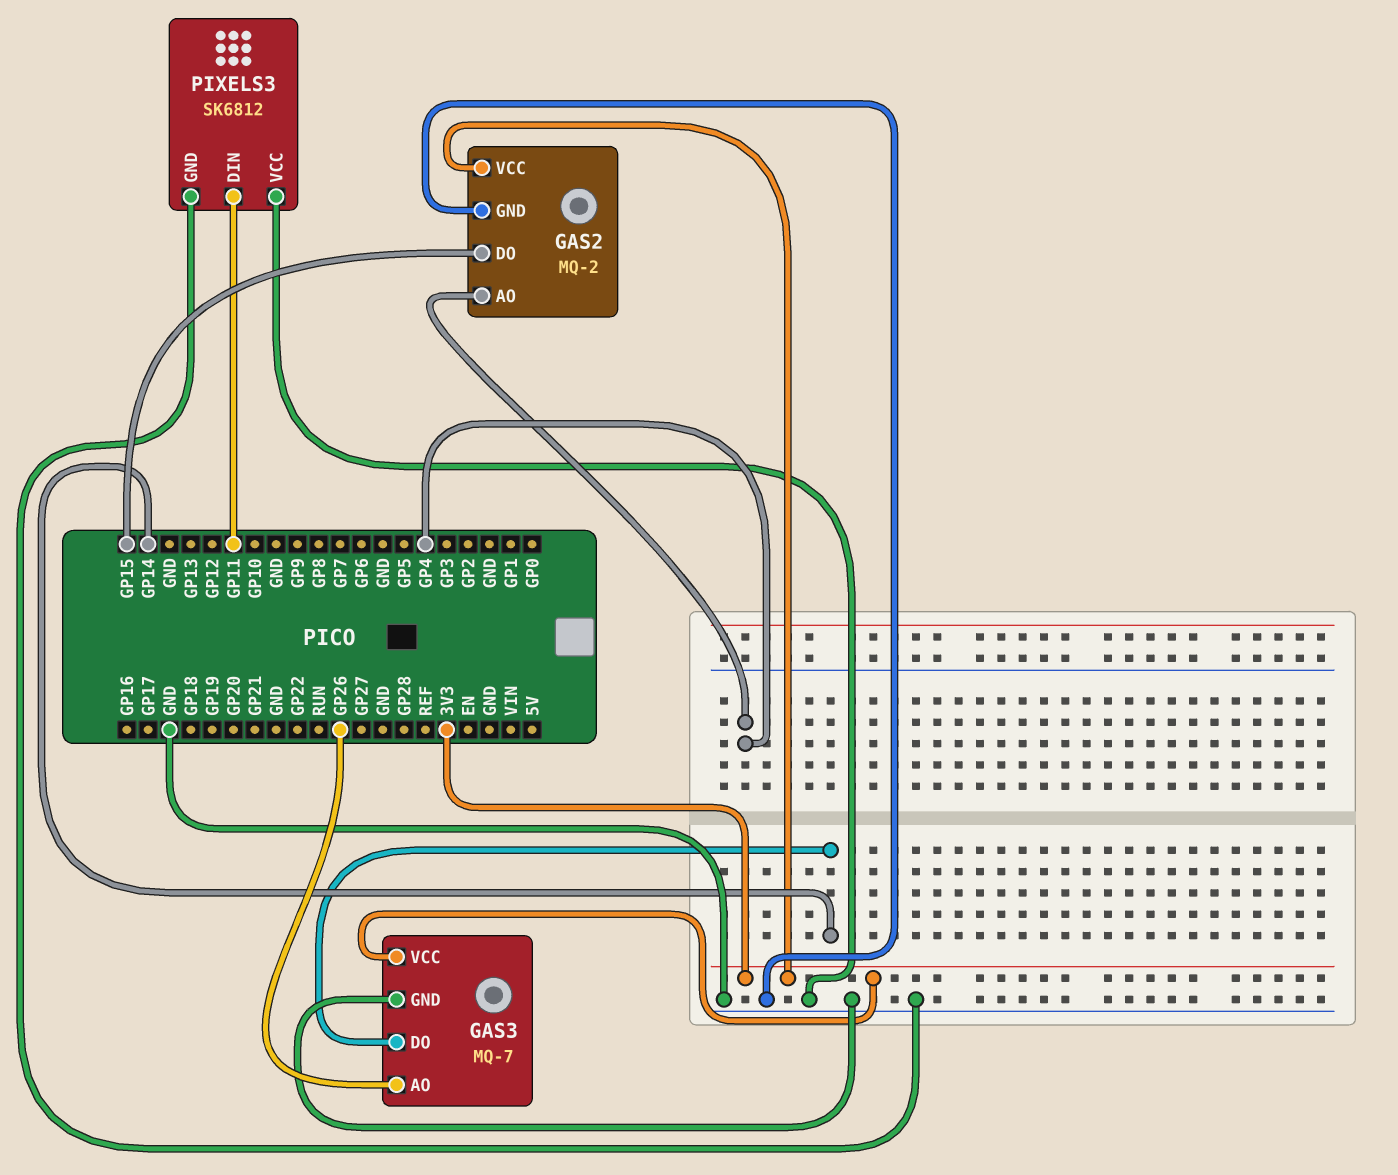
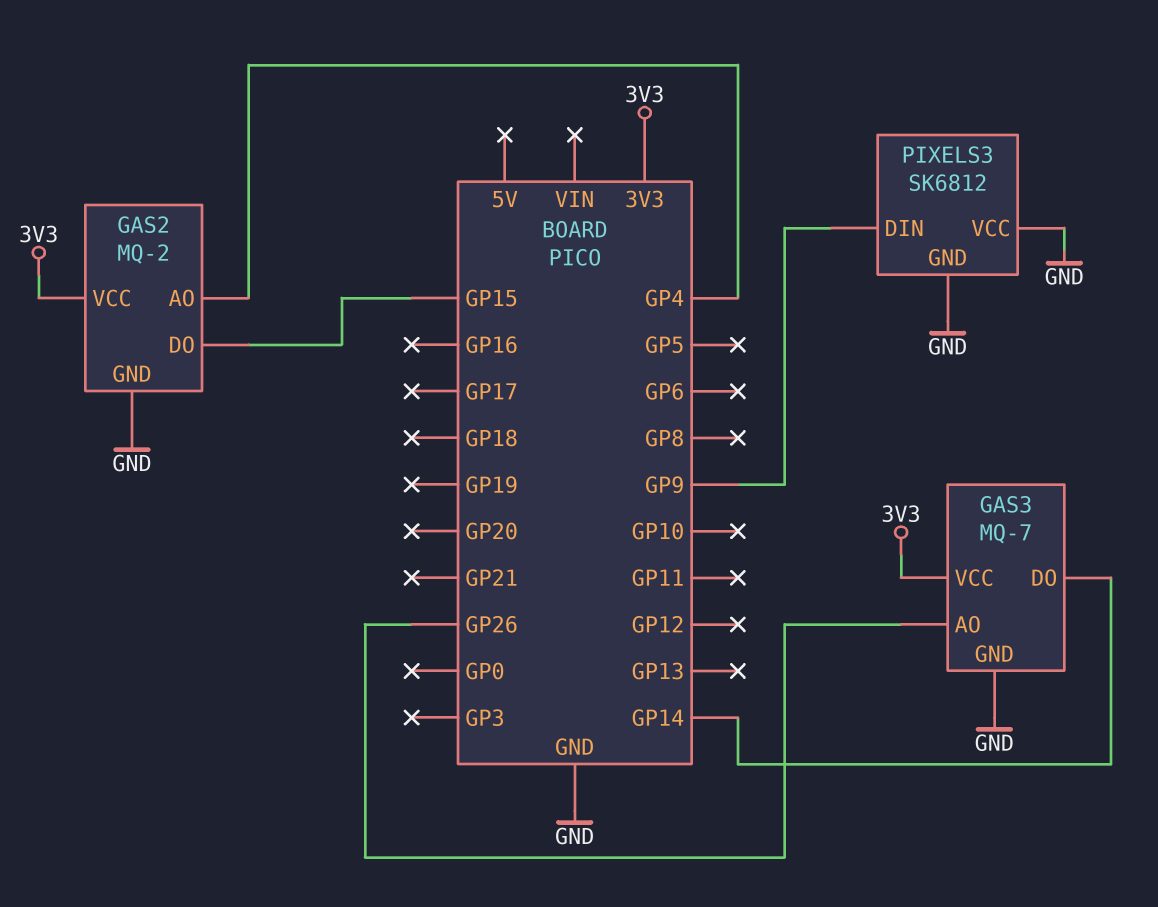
PIXELS3 pin DIN: GP11 -> GP9

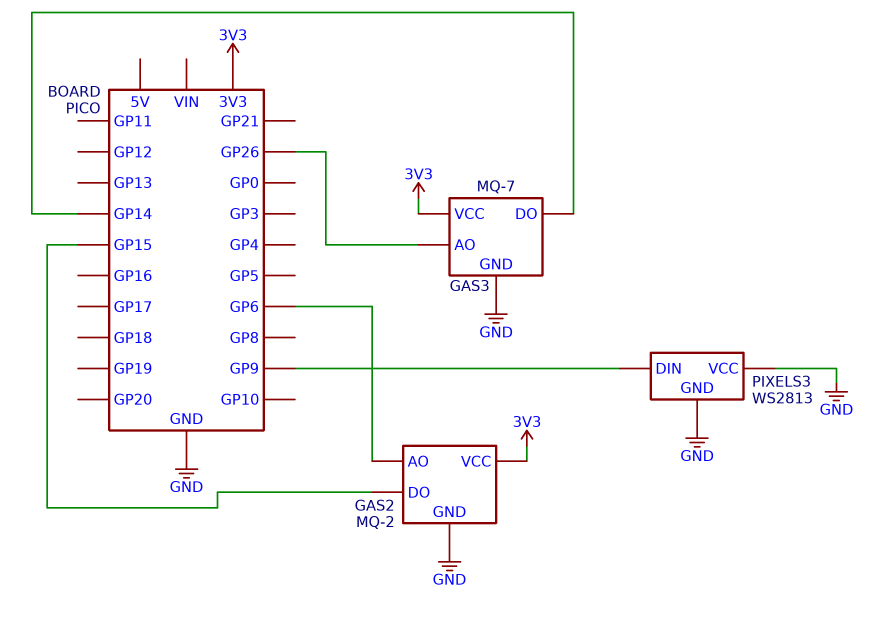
GAS2 pin AO: GP4 -> GP6
PIXELS3: SK6812 -> WS2813

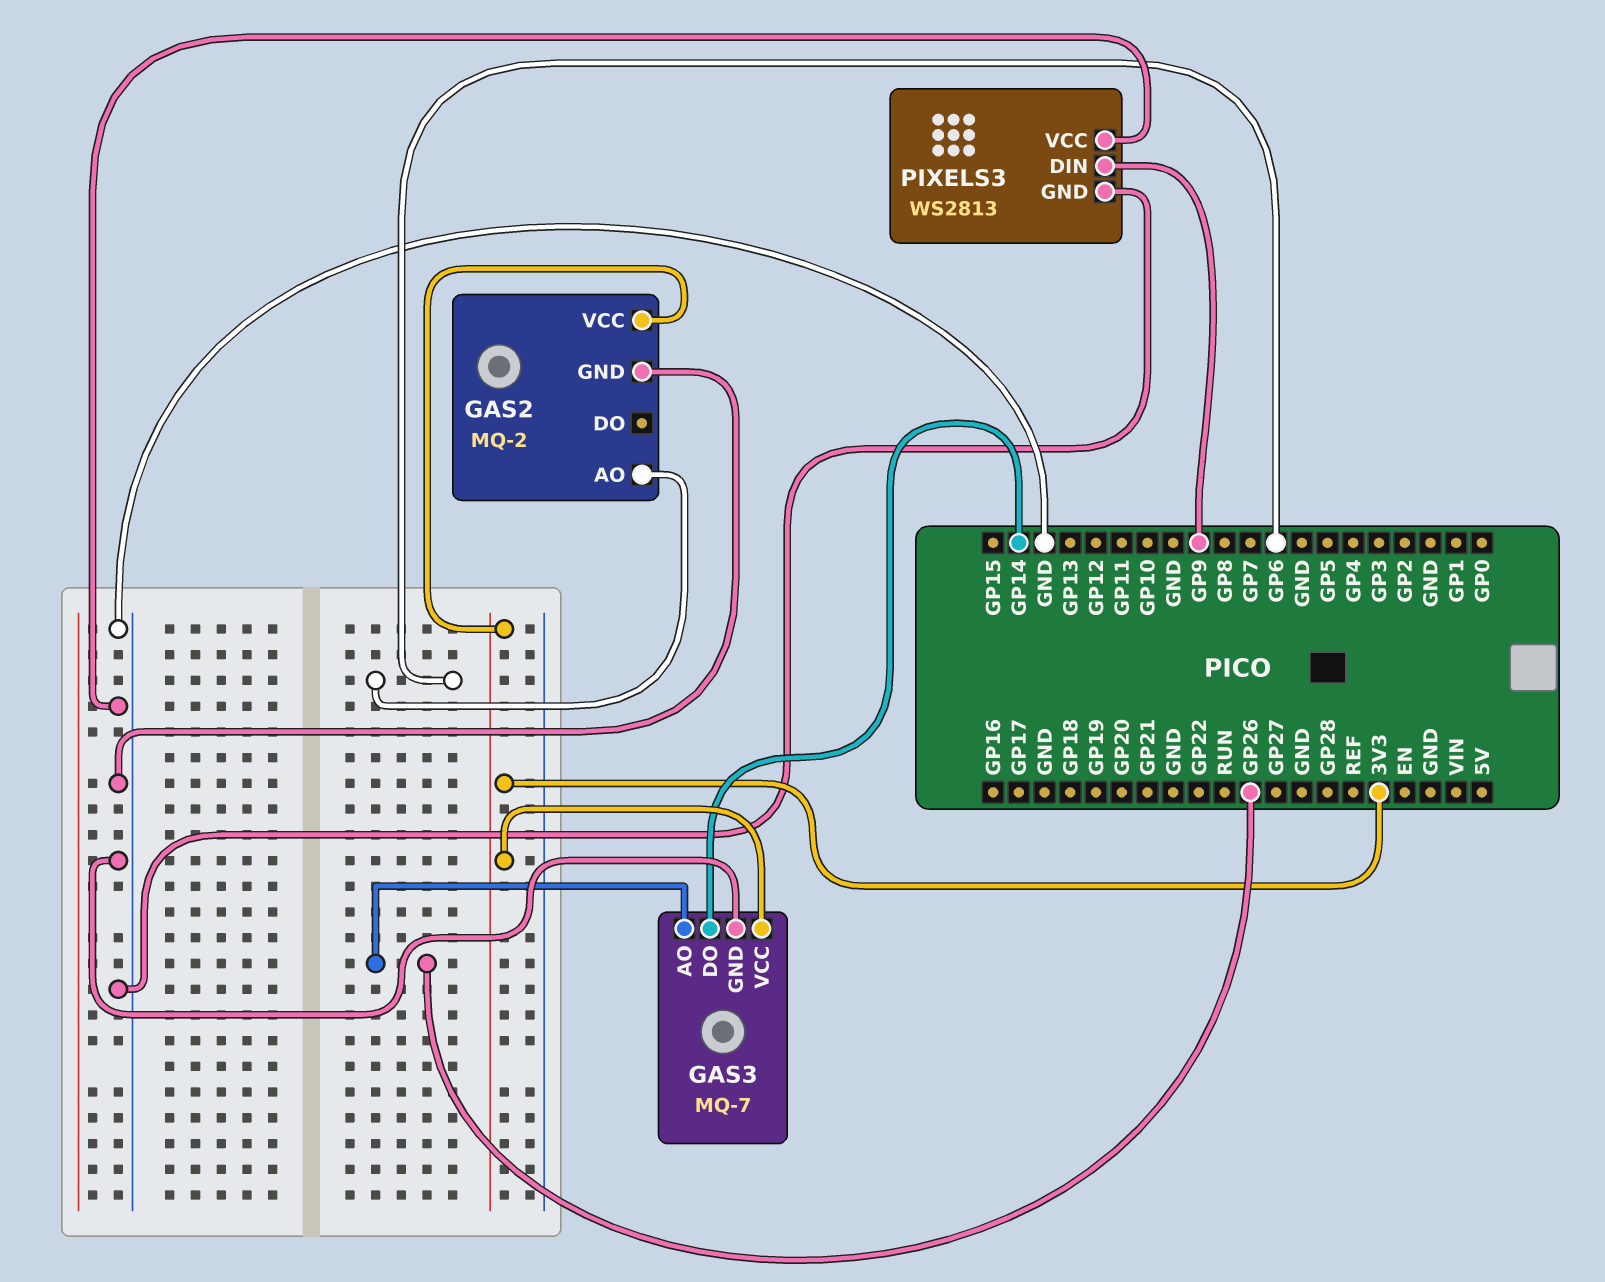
GAS2 pin DO: GP15 -> none

